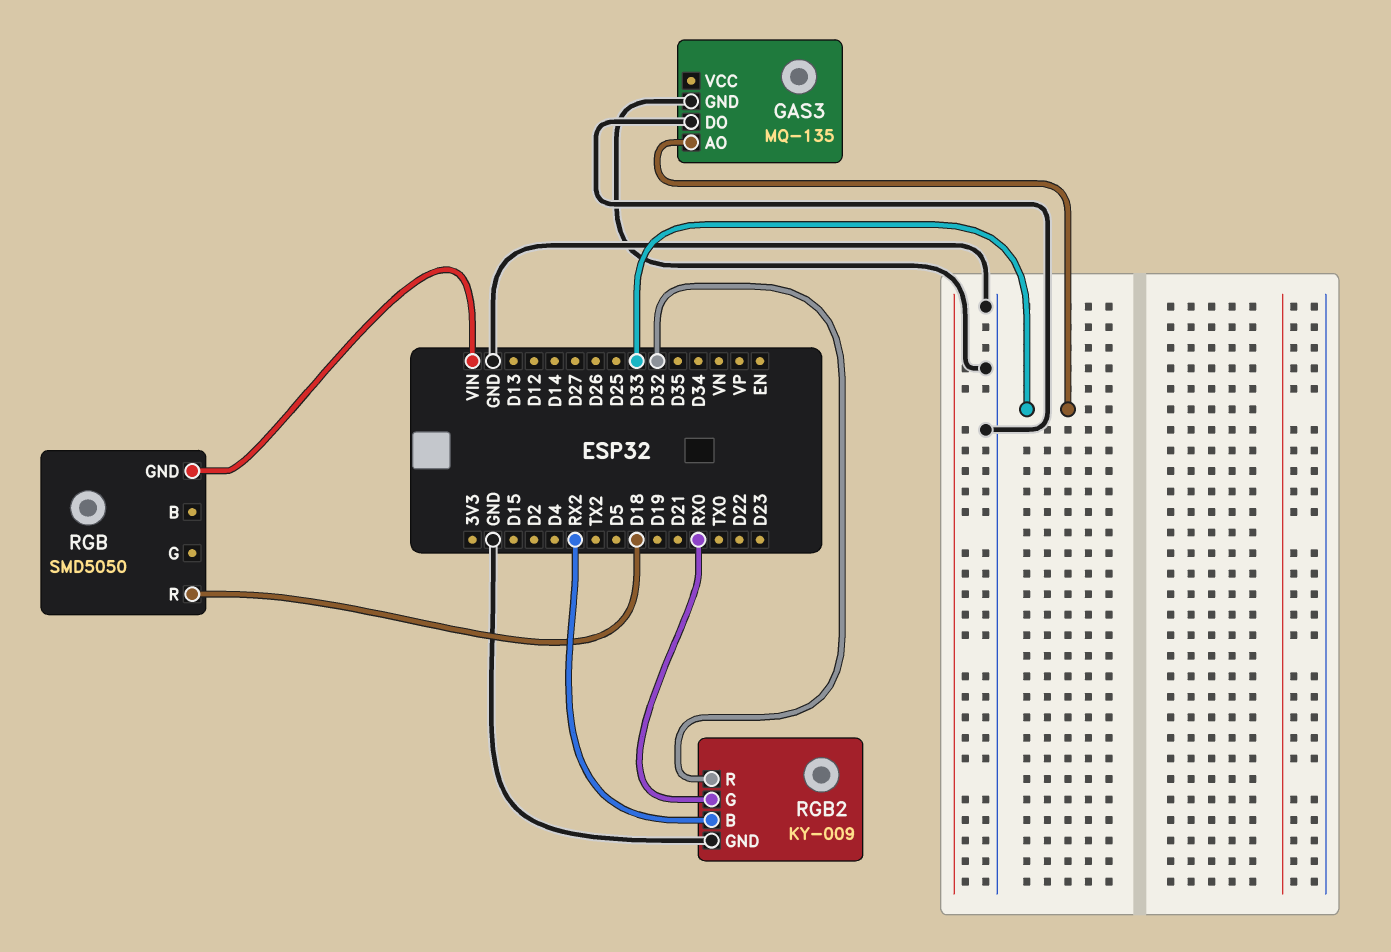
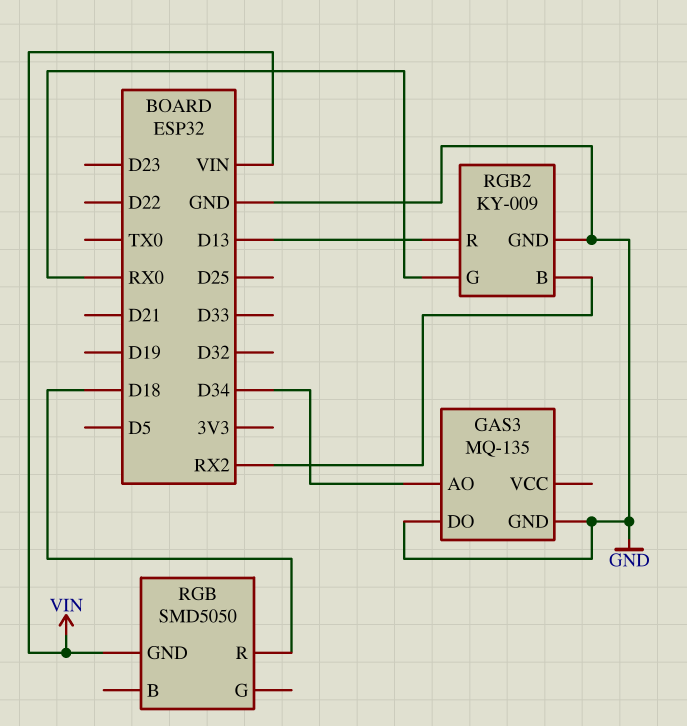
GAS3 pin AO: D33 -> D34
RGB2 pin R: D32 -> D13

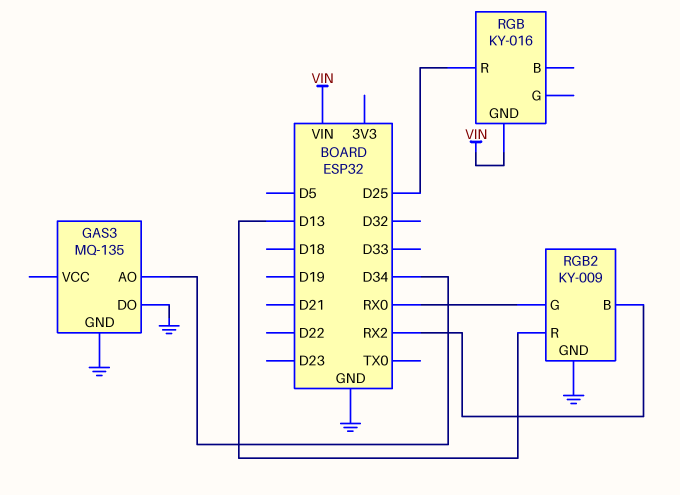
RGB: SMD5050 -> KY-016
RGB pin R: D18 -> D25

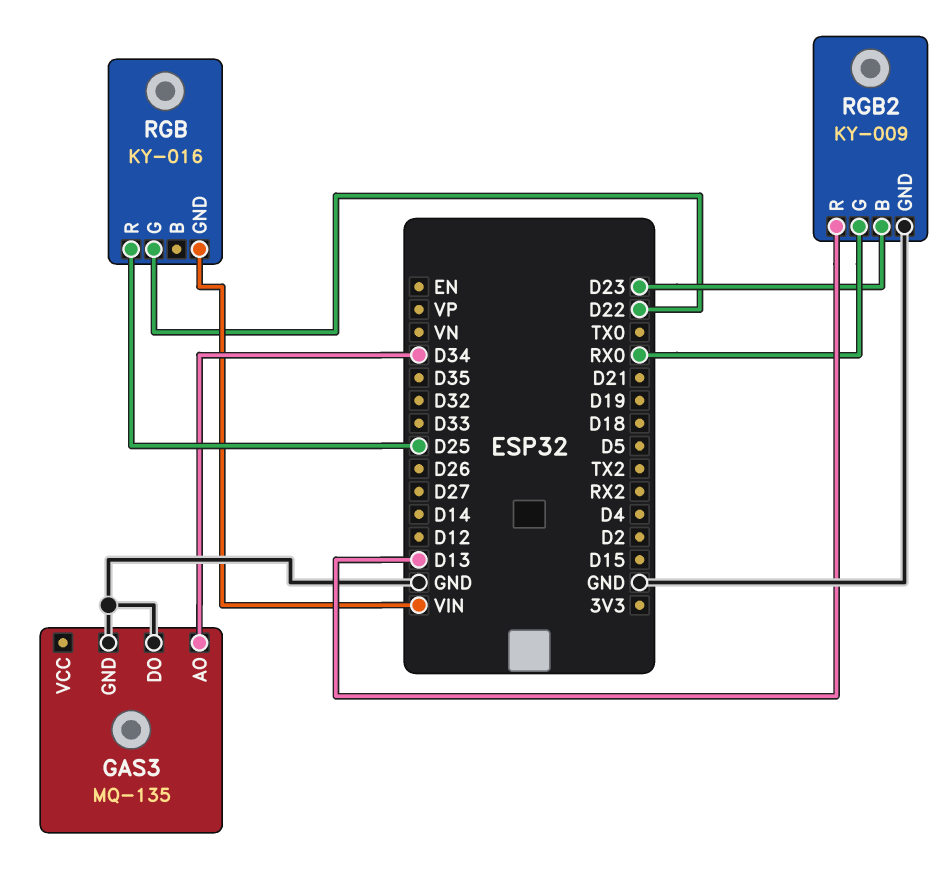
RGB pin G: none -> D22
RGB2 pin B: RX2 -> D23

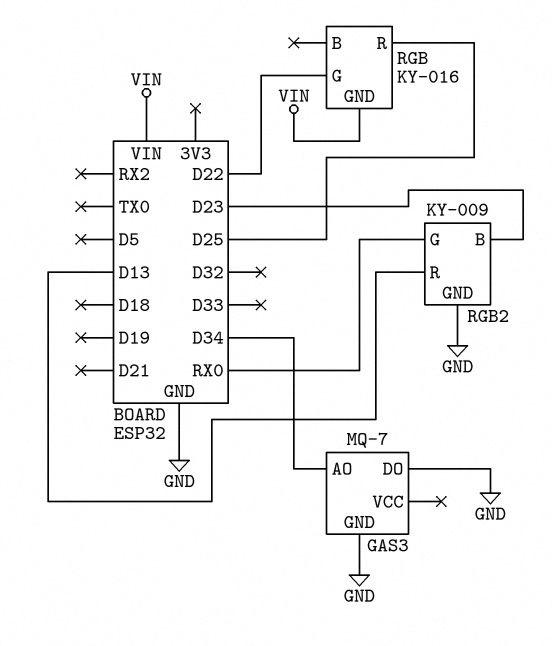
GAS3: MQ-135 -> MQ-7

